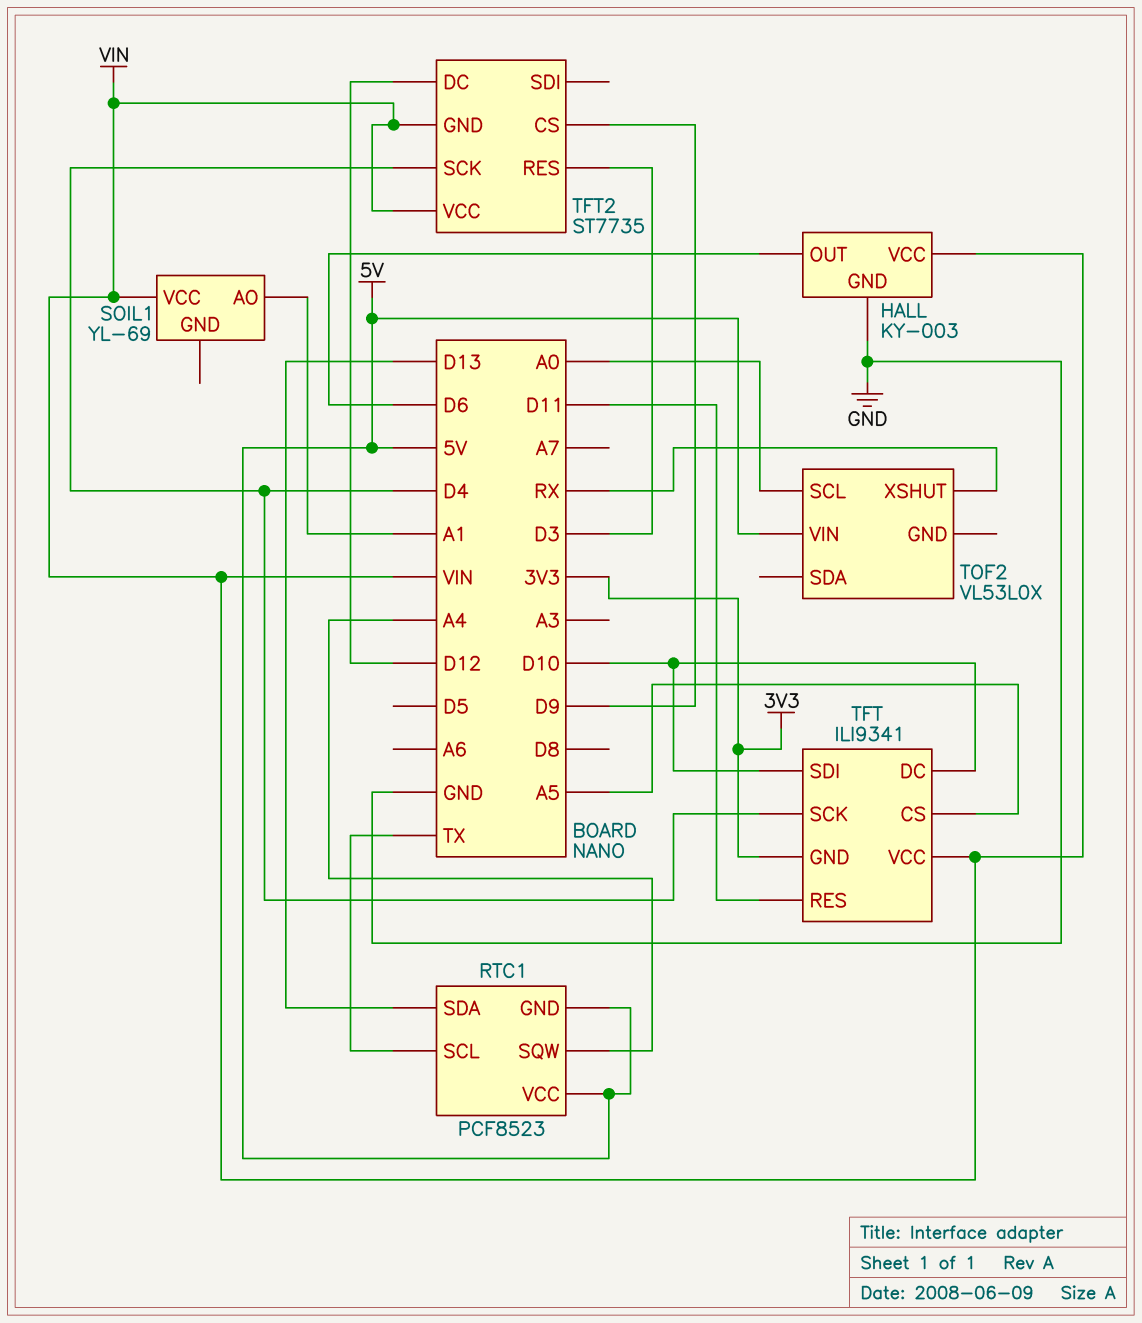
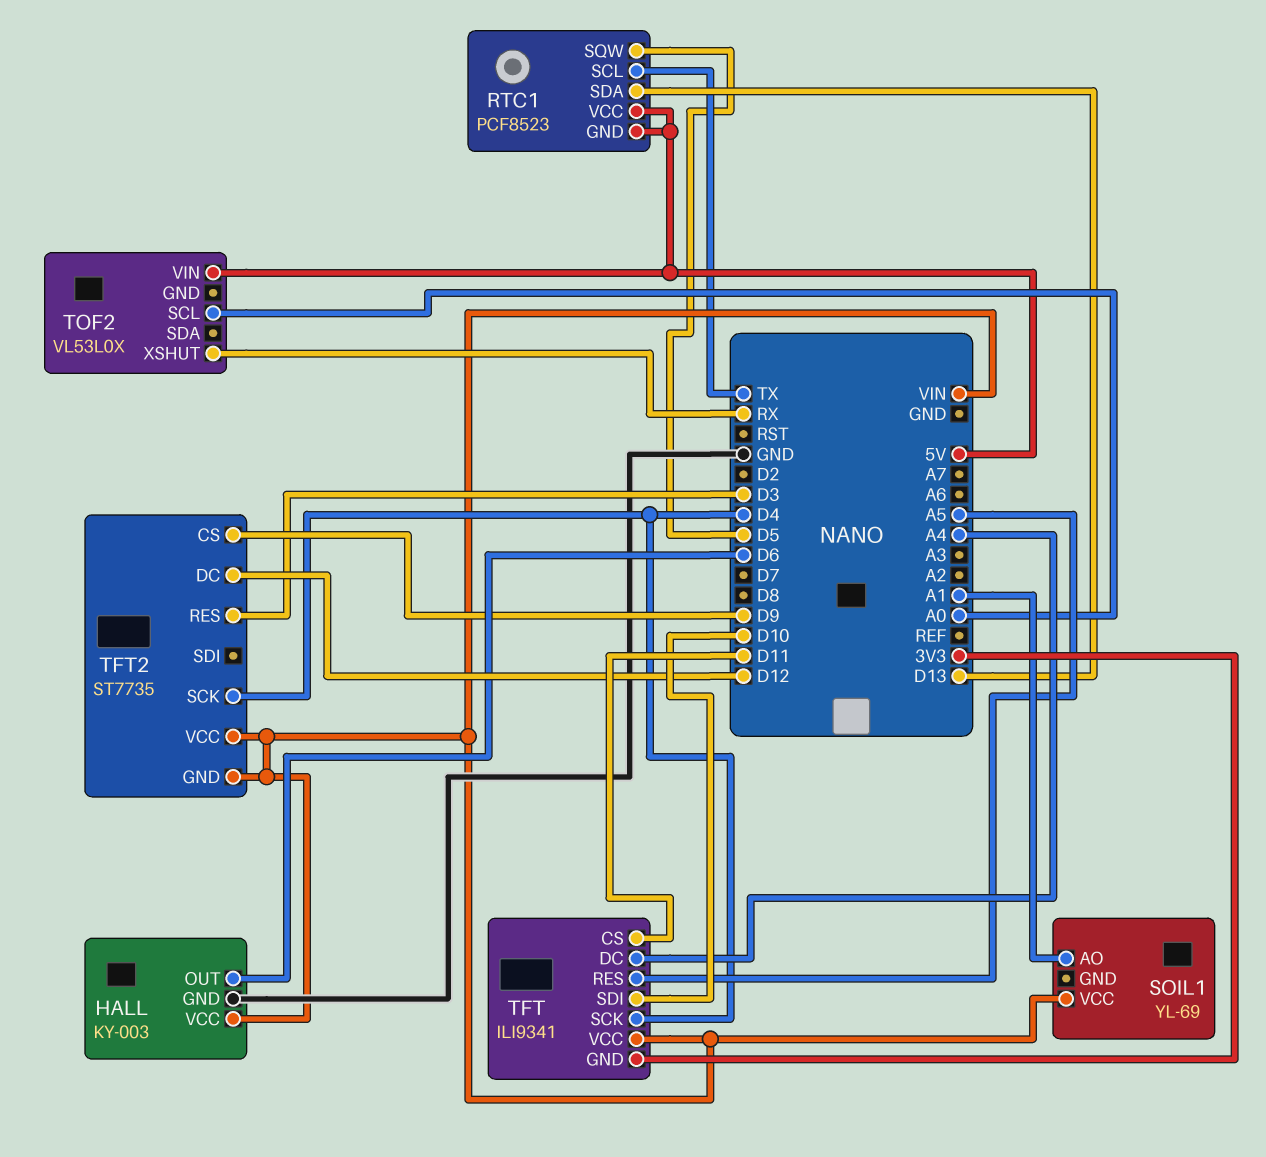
RTC1 pin SQW: A4 -> D5
TFT pin CS: A5 -> D11
TFT pin DC: D10 -> A4
TFT pin RES: D11 -> A5

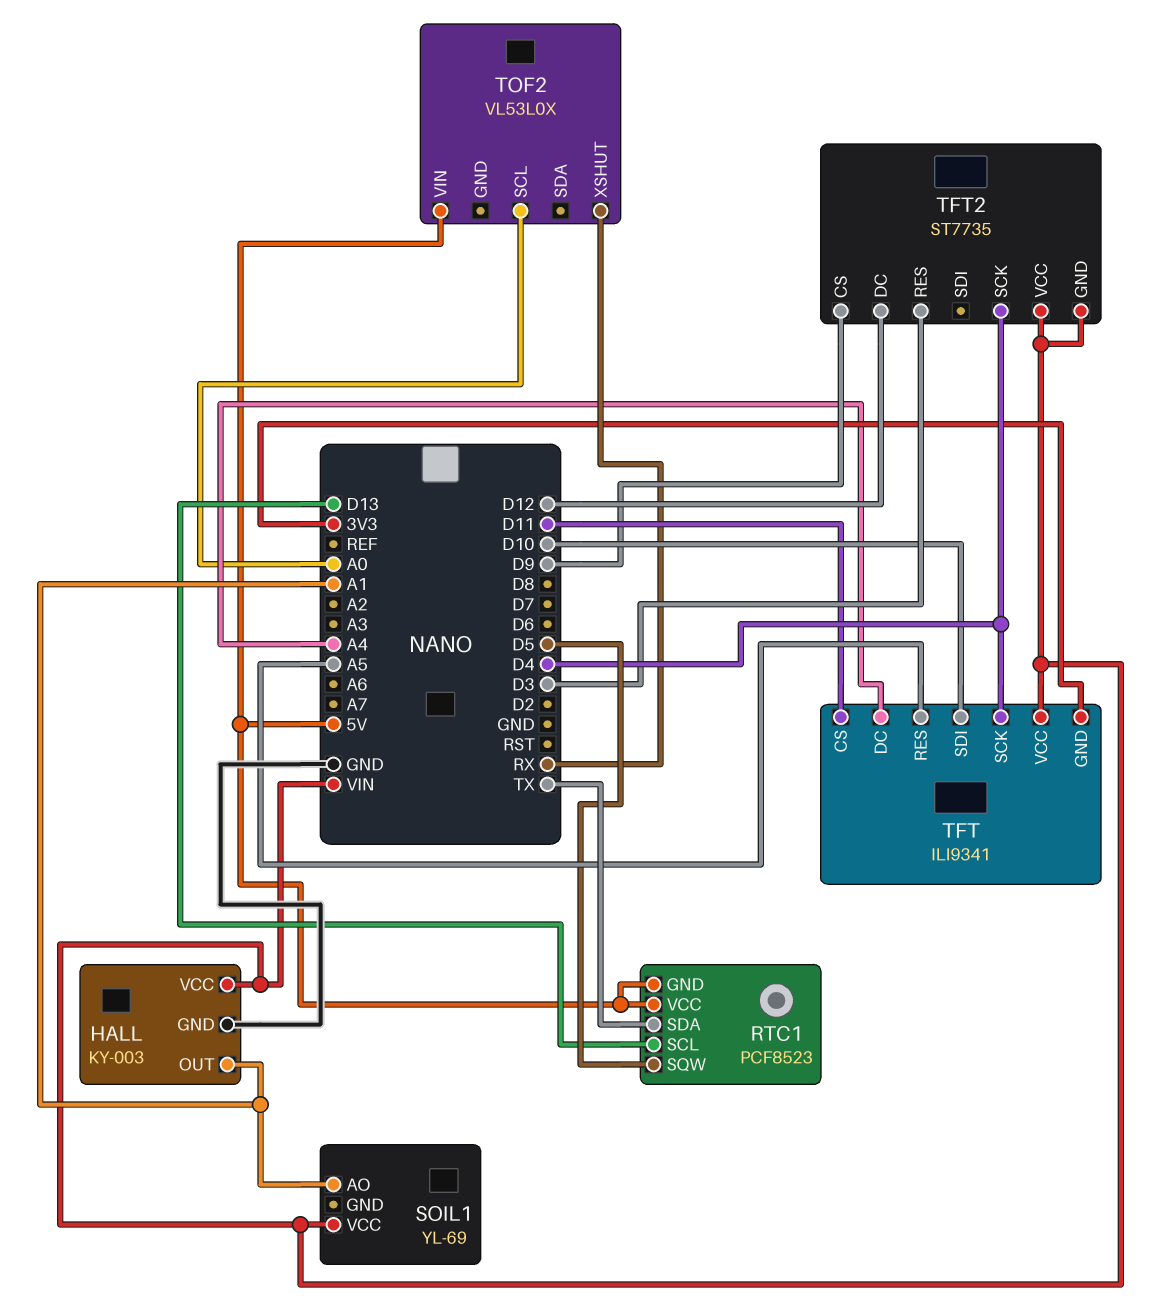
HALL pin OUT: D6 -> A1
RTC1 pin SCL: TX -> D13
RTC1 pin SDA: D13 -> TX

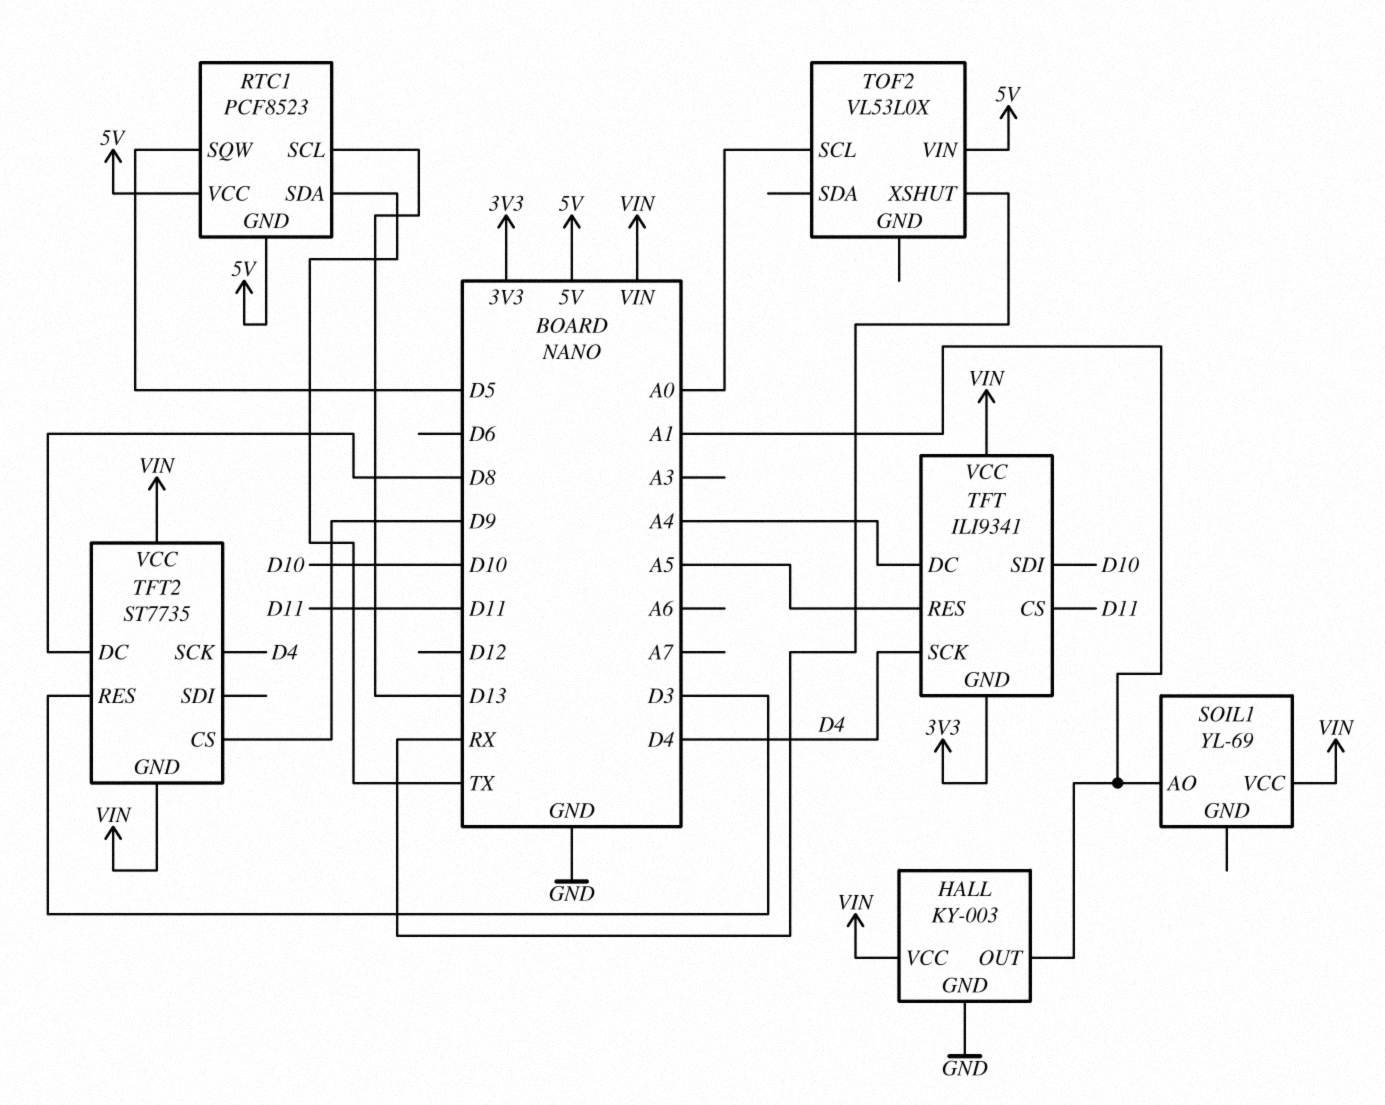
TFT2 pin DC: D12 -> D8

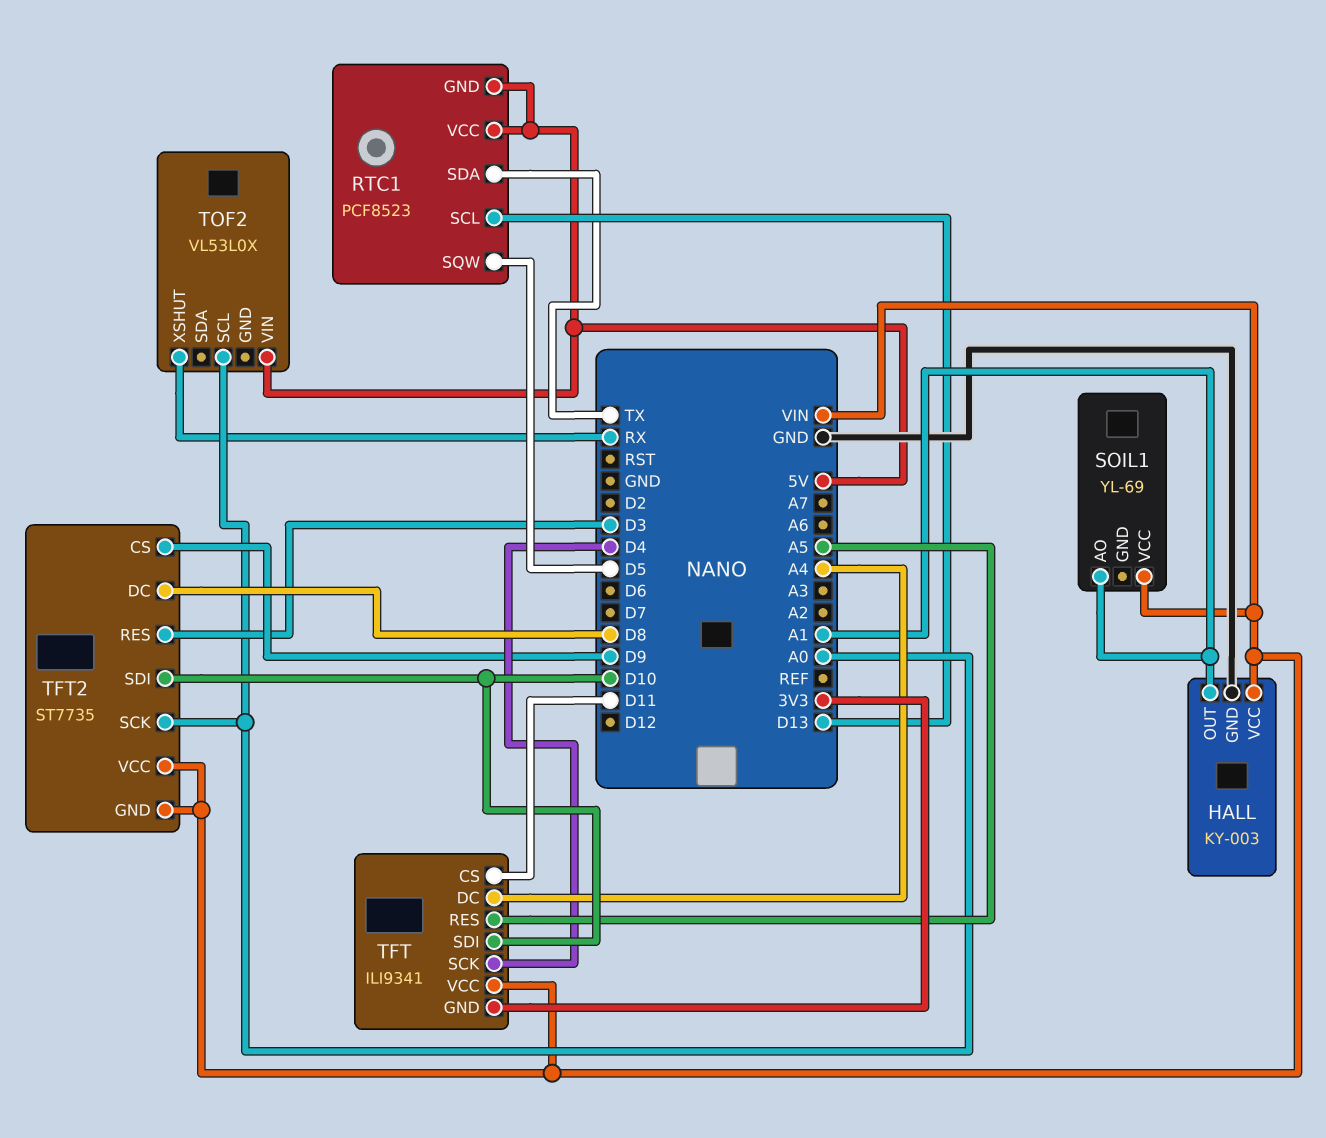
TFT2 pin SCK: D4 -> A0
TFT2 pin SDI: none -> D10

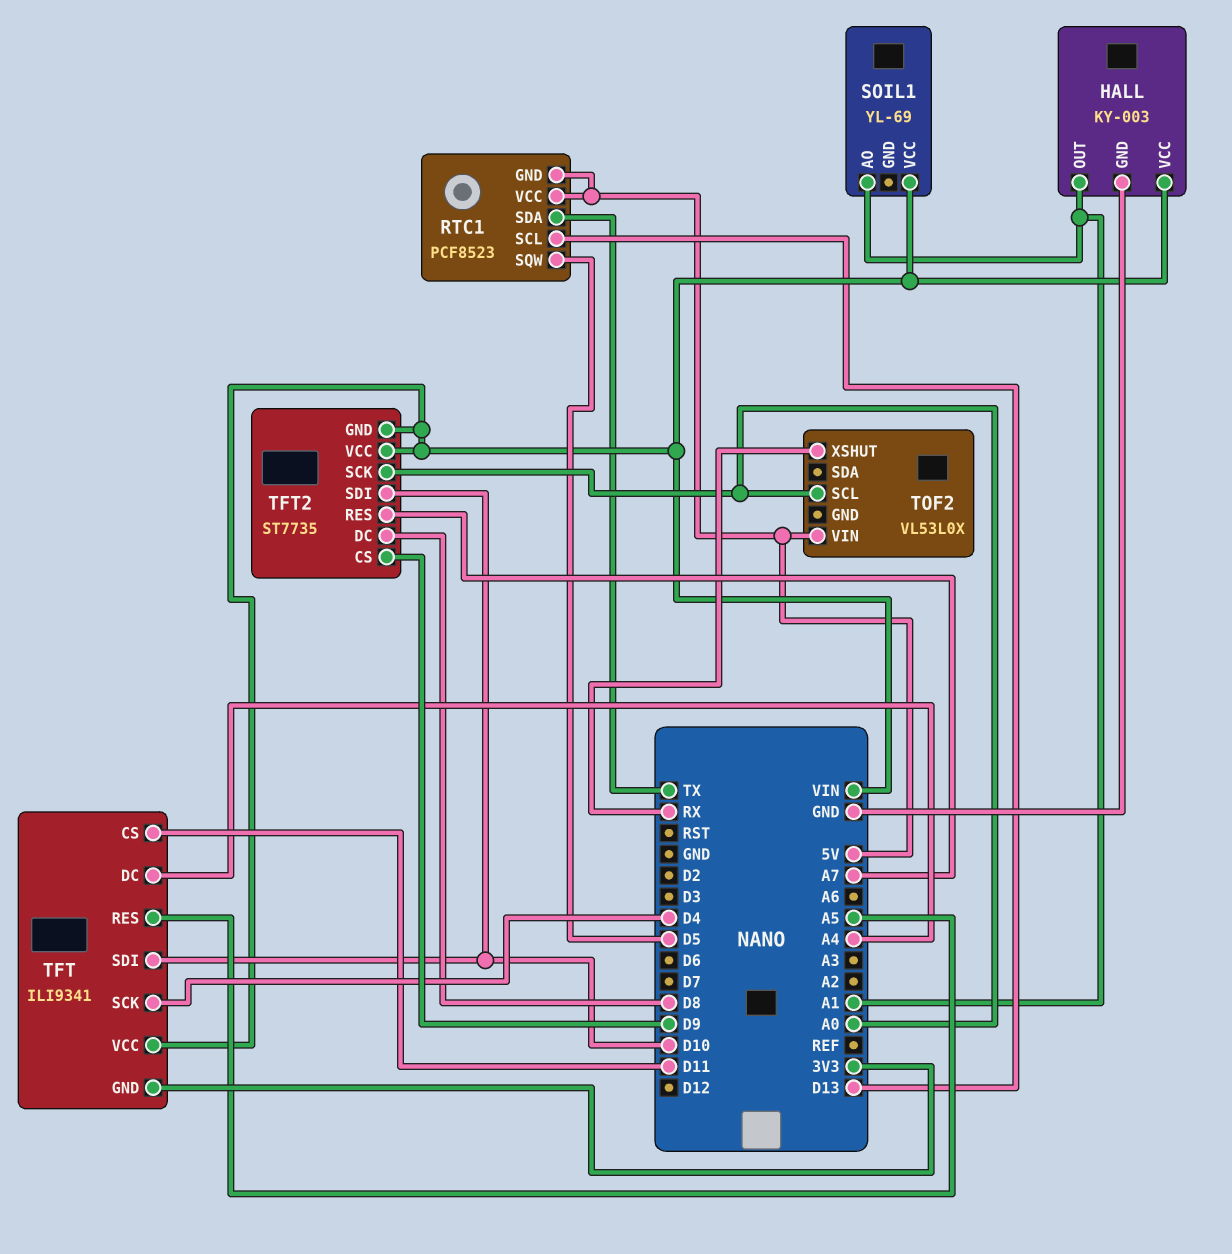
TFT2 pin RES: D3 -> A7

